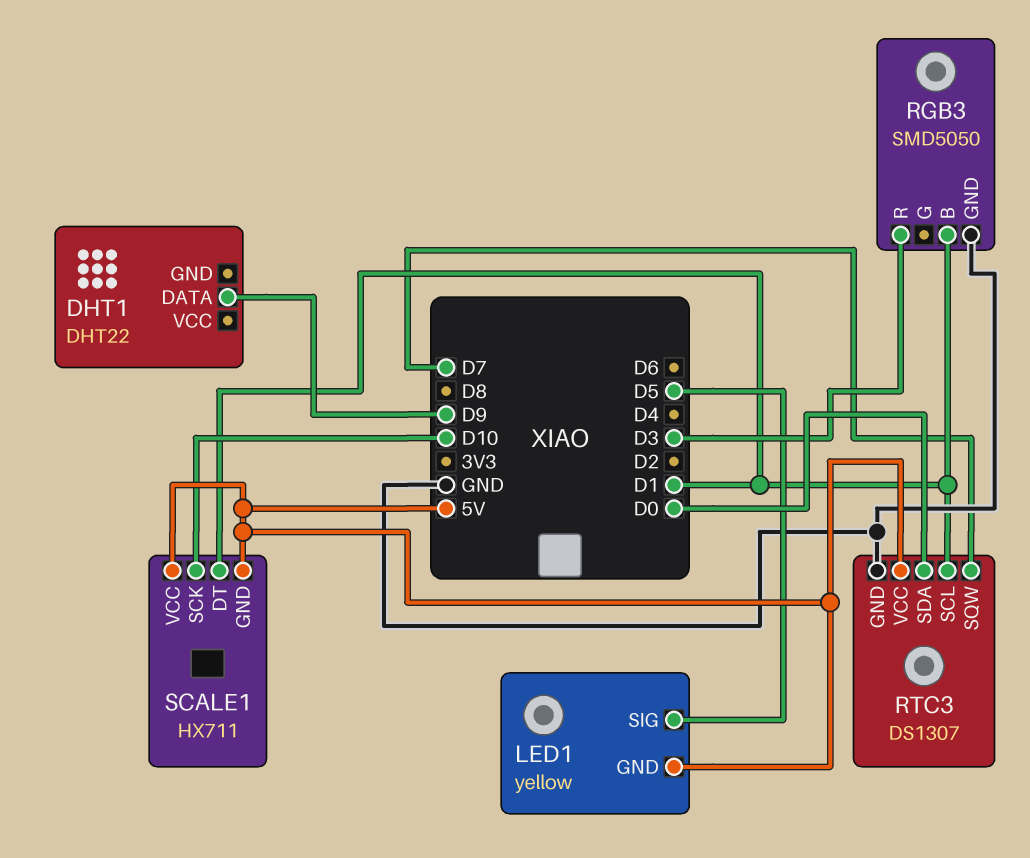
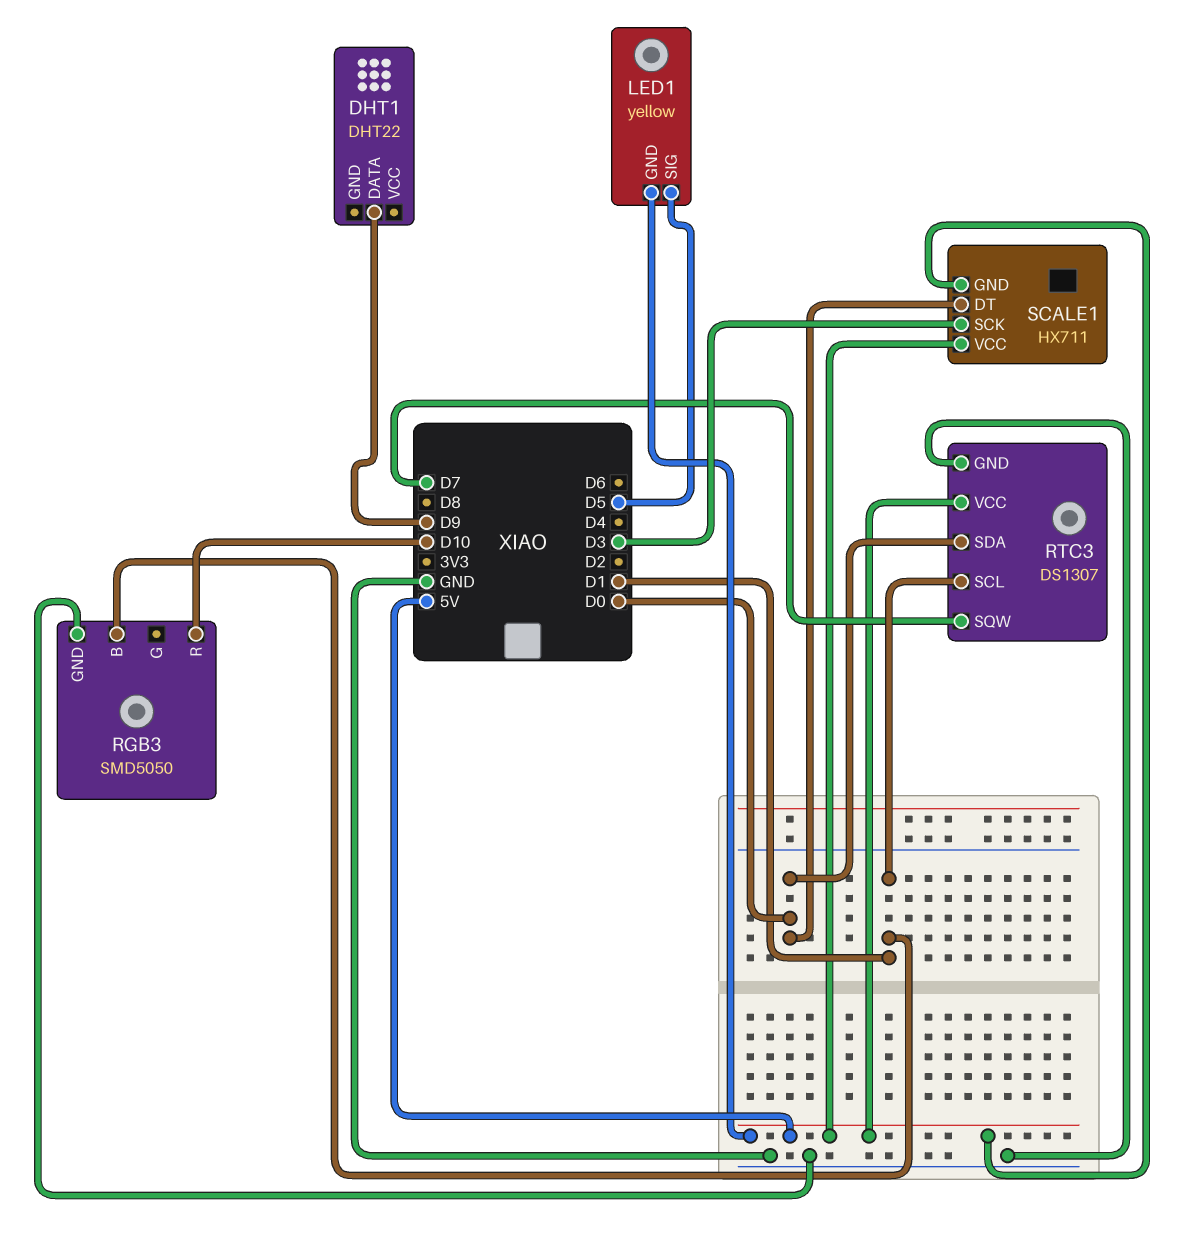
RGB3 pin R: D3 -> D10
SCALE1 pin DT: D1 -> D0
SCALE1 pin SCK: D10 -> D3

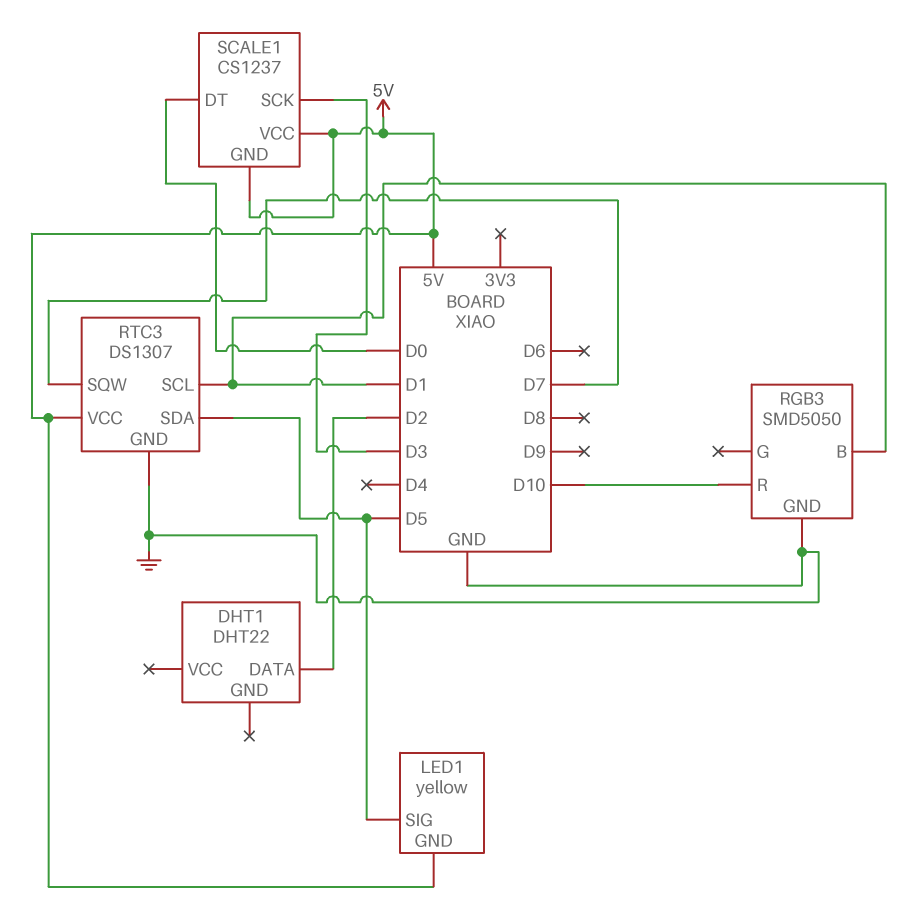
DHT1 pin DATA: D9 -> D2
RTC3 pin SDA: D0 -> D5
SCALE1: HX711 -> CS1237

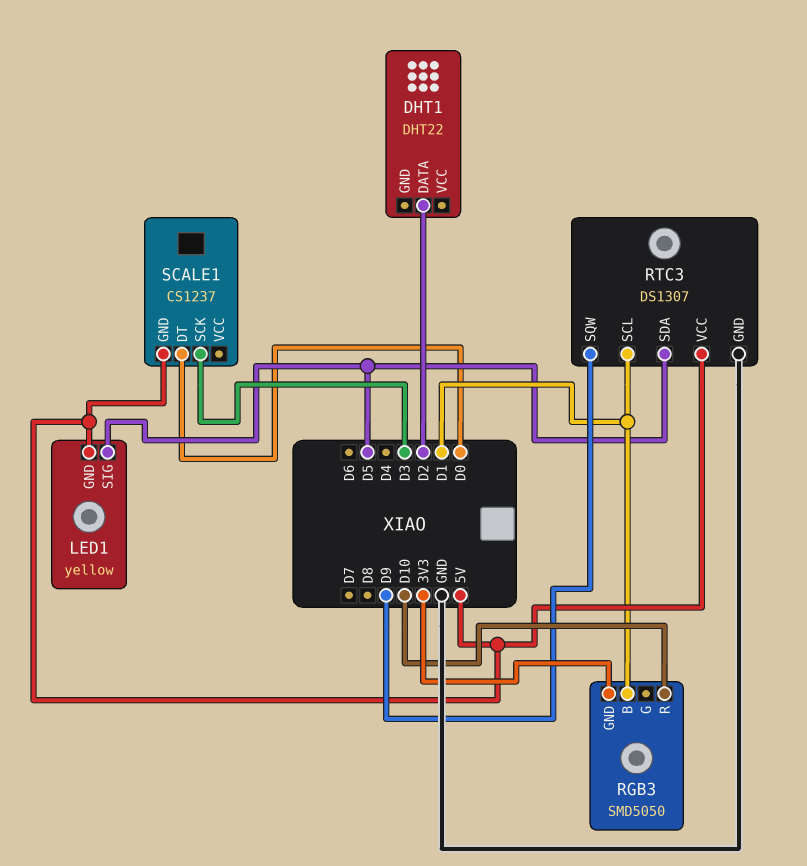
RGB3 pin GND: GND -> 3V3
RTC3 pin SQW: D7 -> D9
SCALE1 pin VCC: 5V -> none

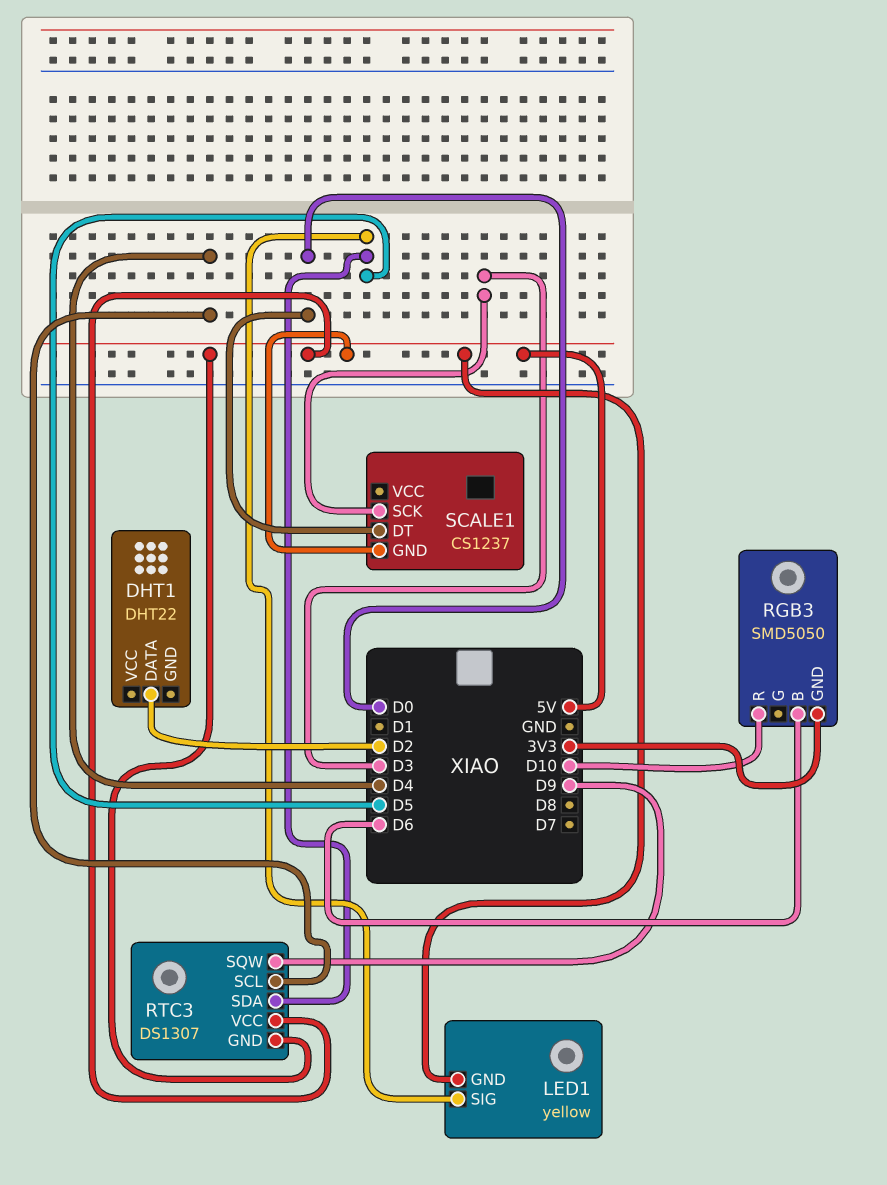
RGB3 pin B: D1 -> D6
RTC3 pin GND: GND -> 5V
RTC3 pin SCL: D1 -> D4

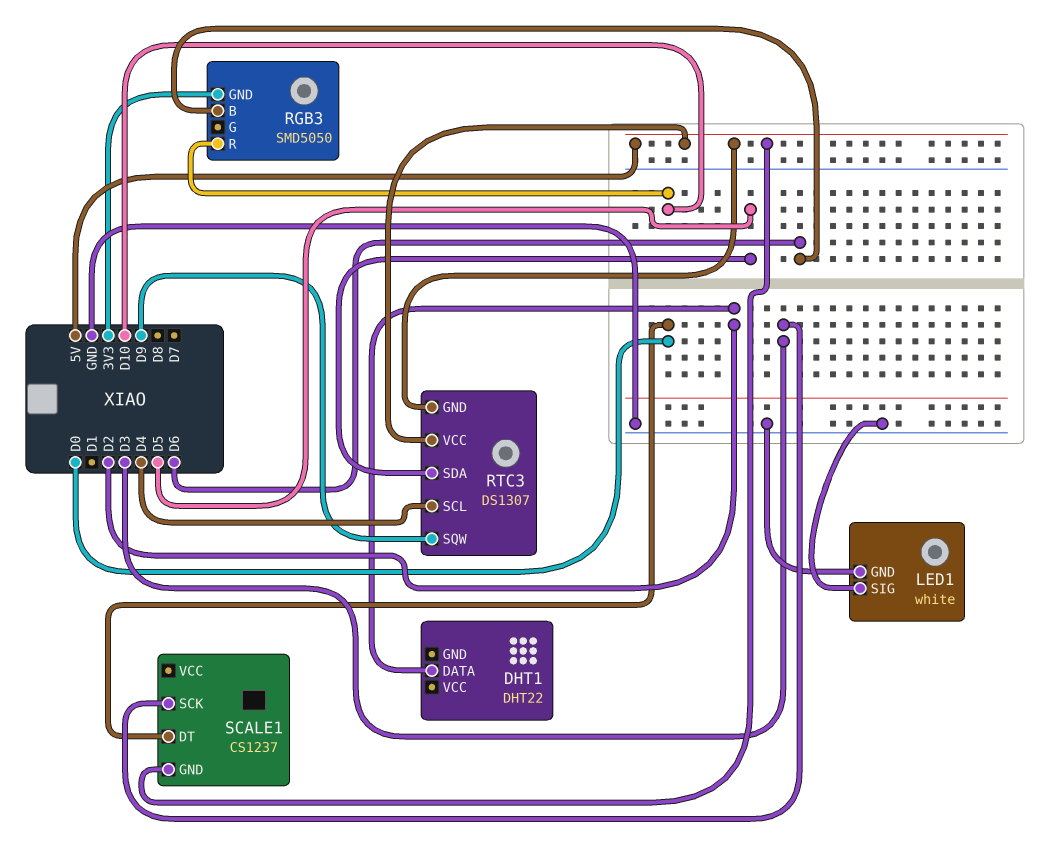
LED1: yellow -> white
LED1 pin GND: 5V -> GND
LED1 pin SIG: D5 -> GND

